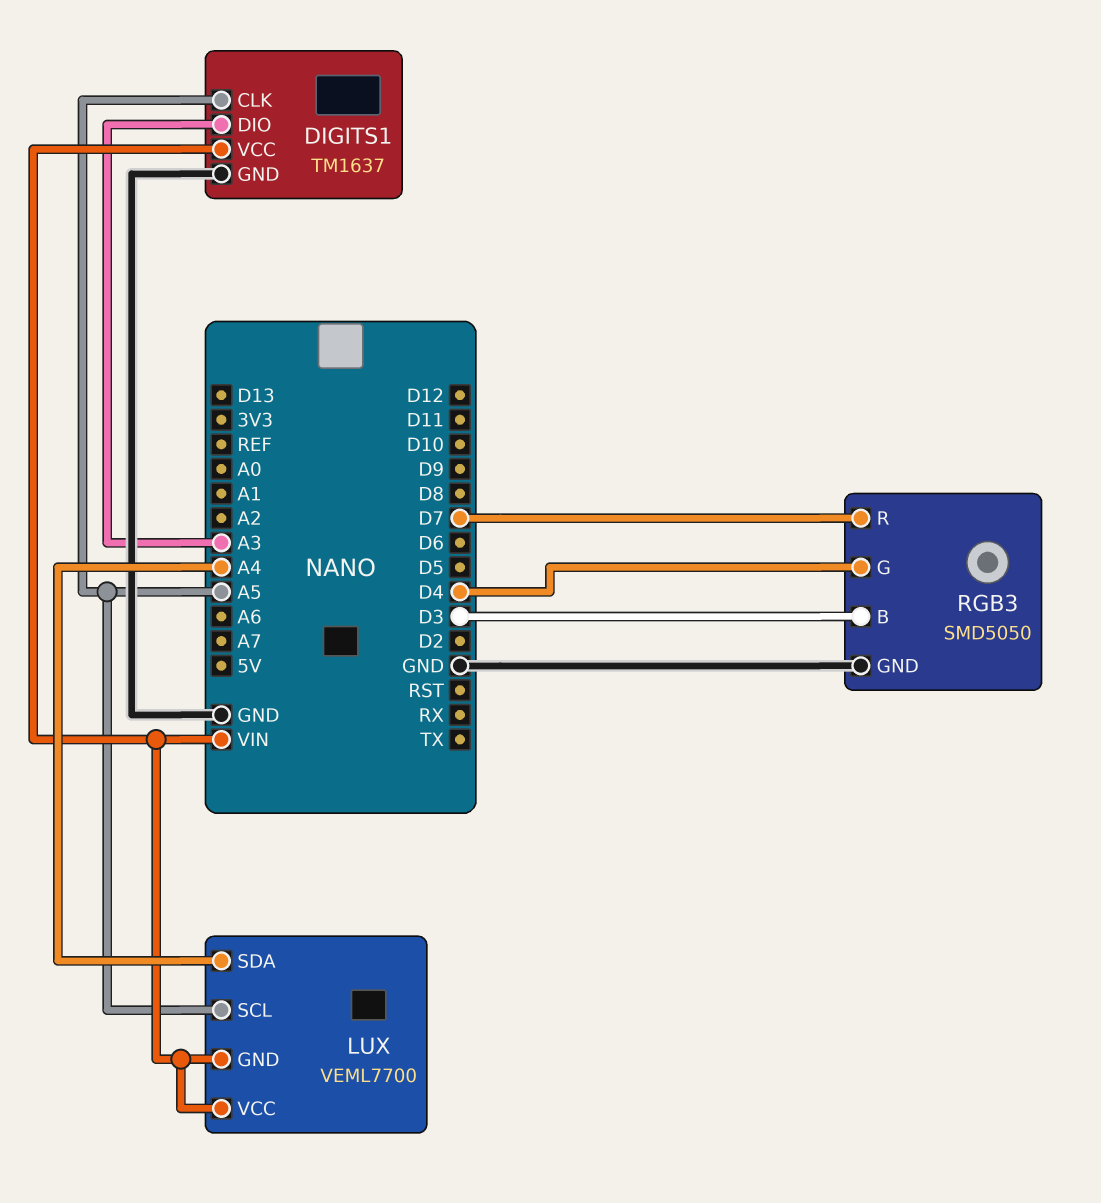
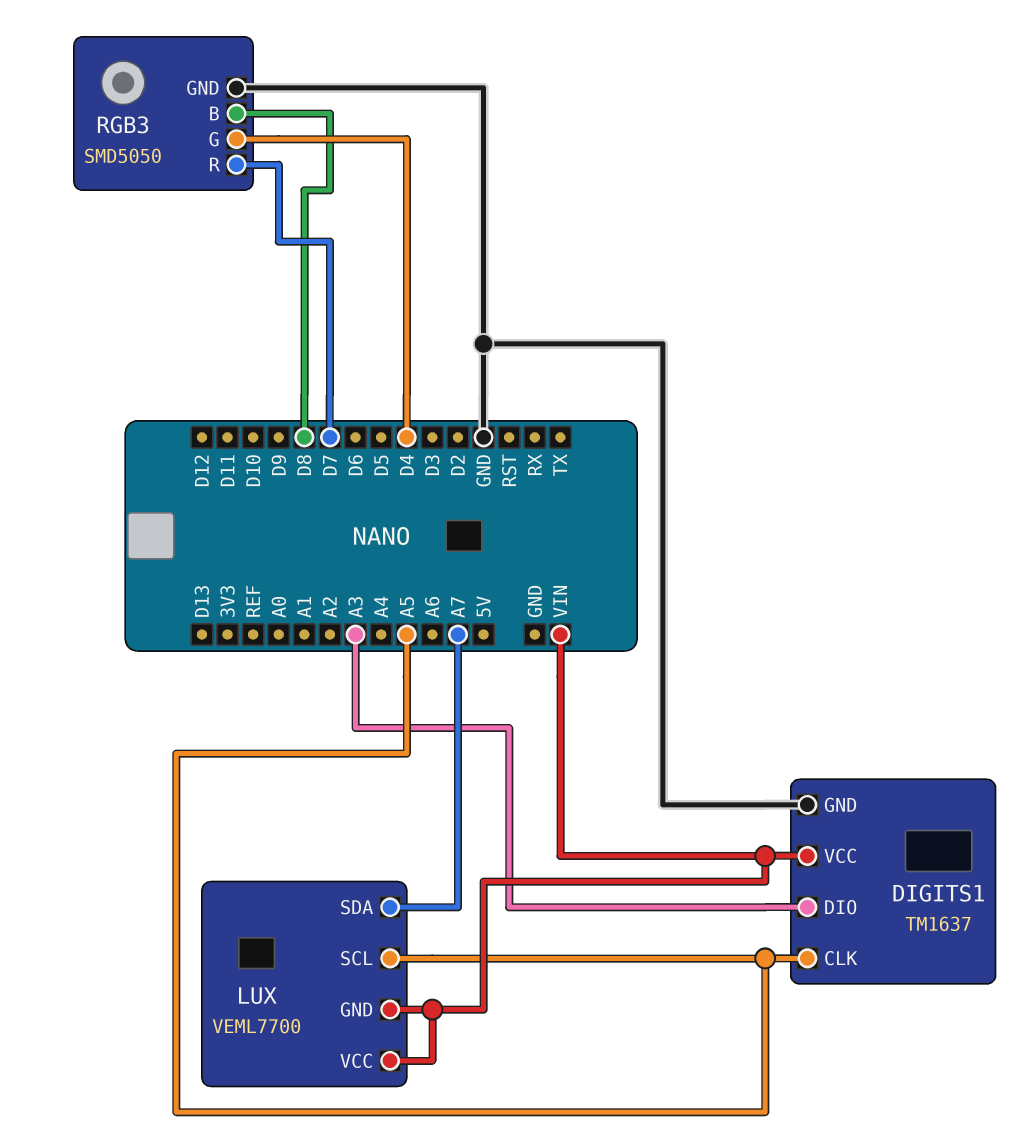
LUX pin SDA: A4 -> A7
RGB3 pin B: D3 -> D8

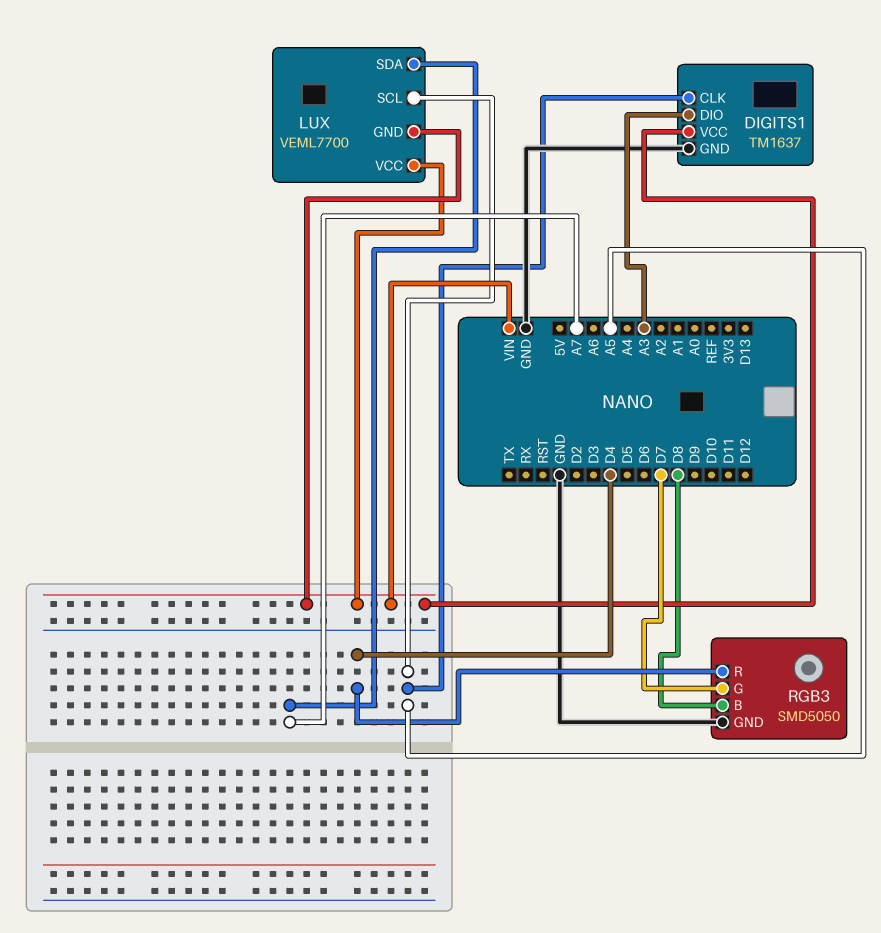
RGB3 pin G: D4 -> D7
RGB3 pin R: D7 -> D4

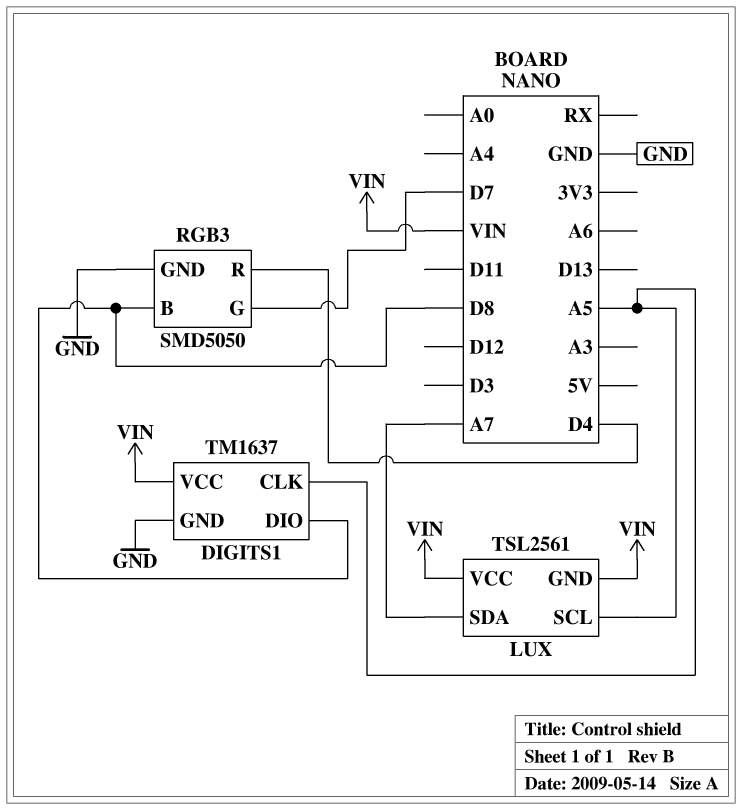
DIGITS1 pin DIO: A3 -> D8
LUX: VEML7700 -> TSL2561

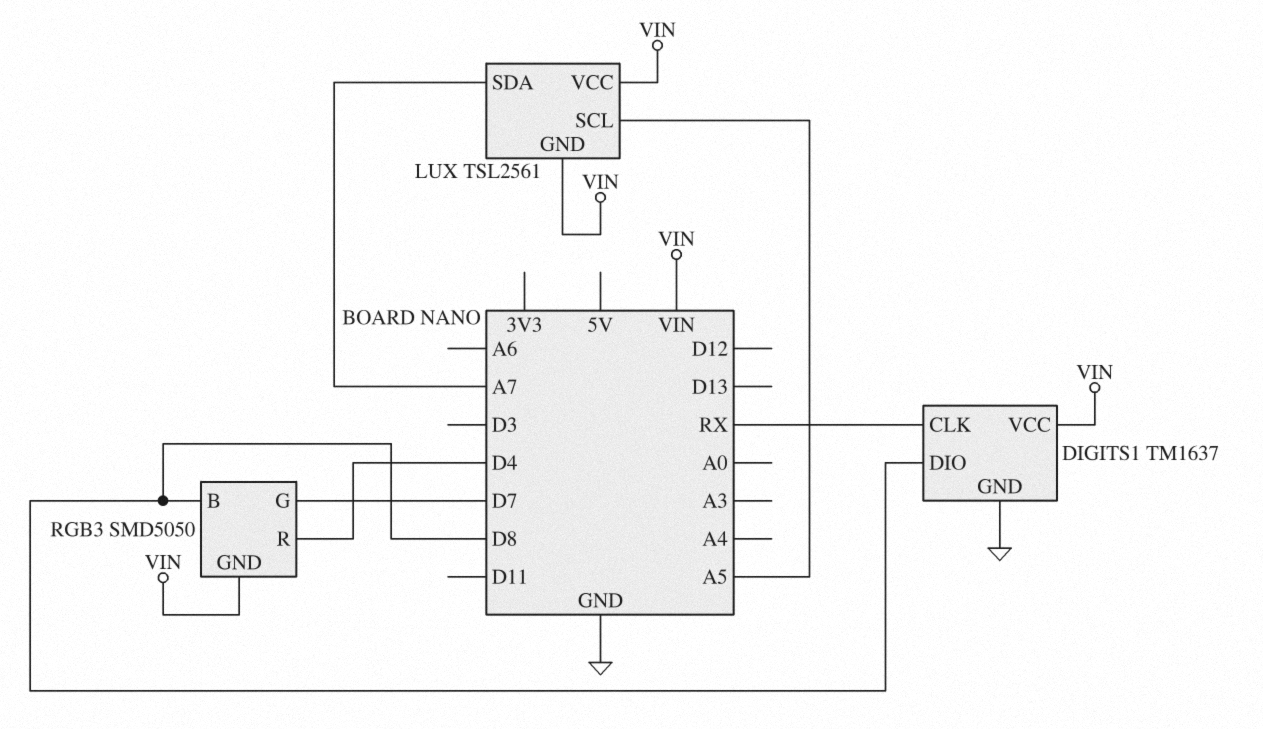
DIGITS1 pin CLK: A5 -> RX
RGB3 pin GND: GND -> VIN

